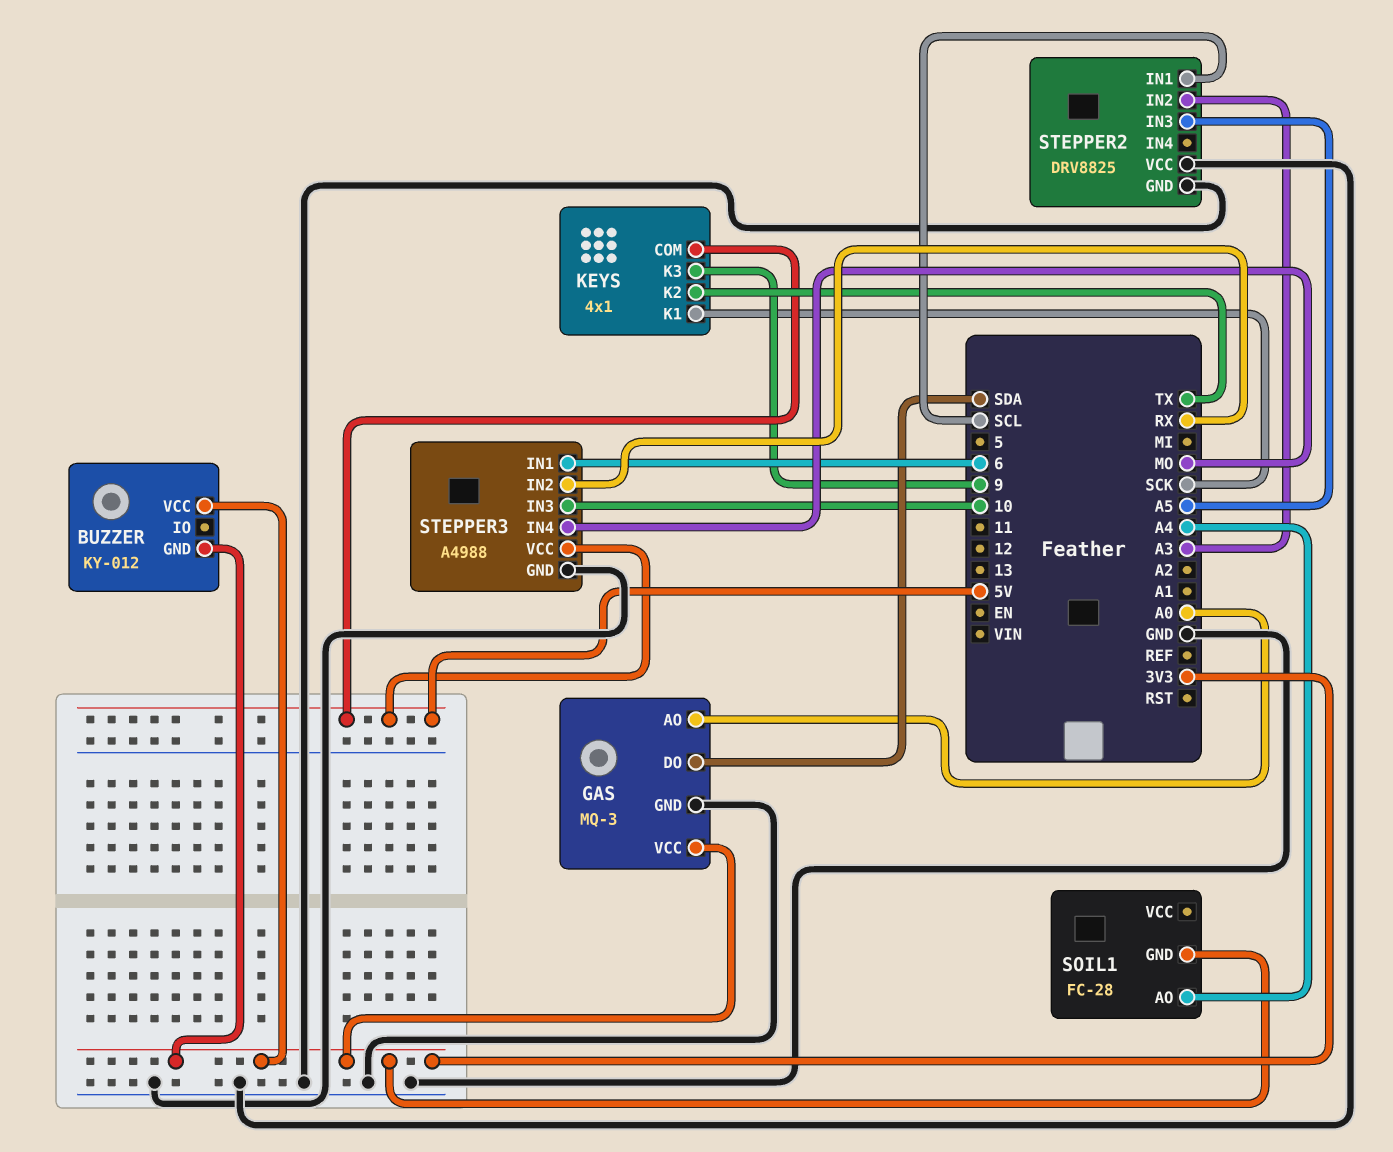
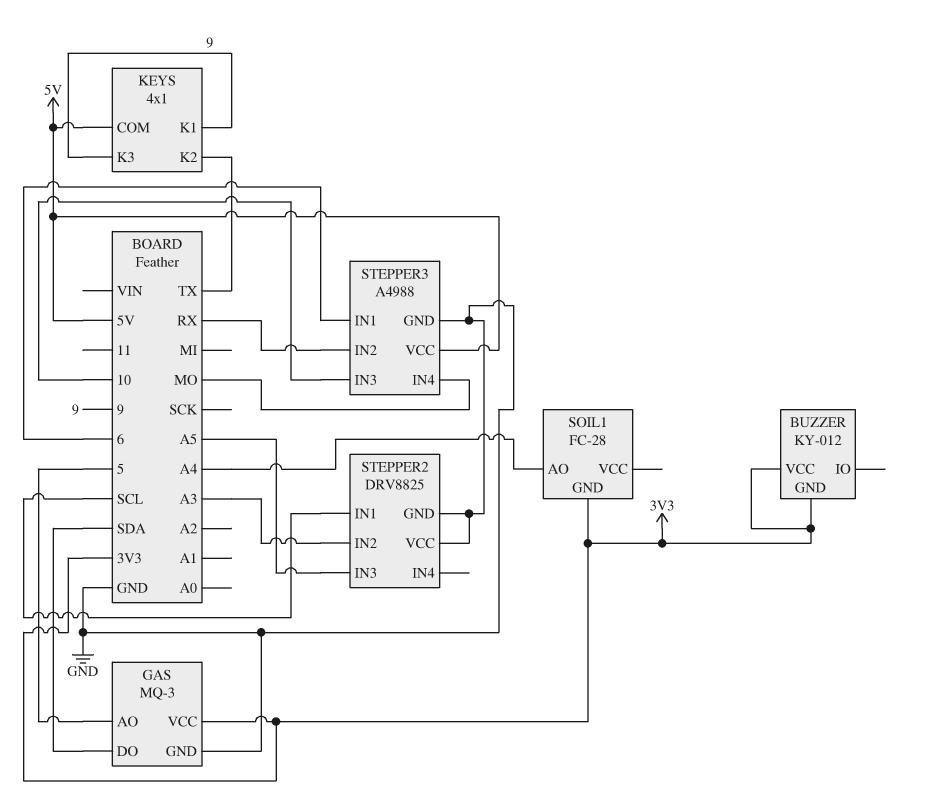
GAS pin AO: A0 -> 5
KEYS pin K1: SCK -> 9

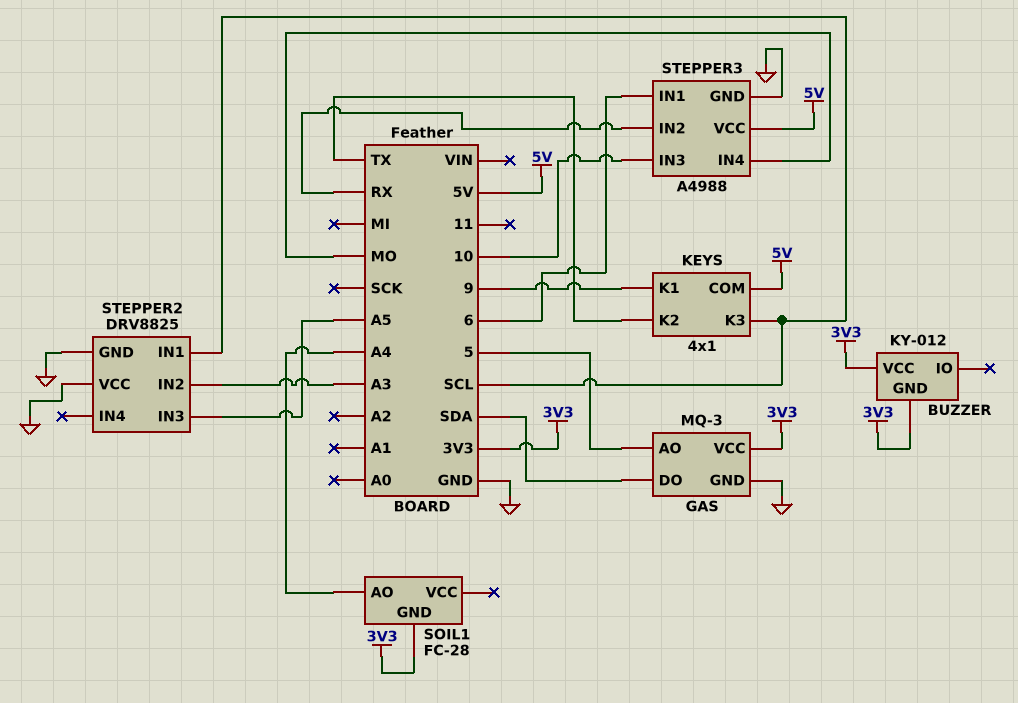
KEYS pin K3: 9 -> SCL

